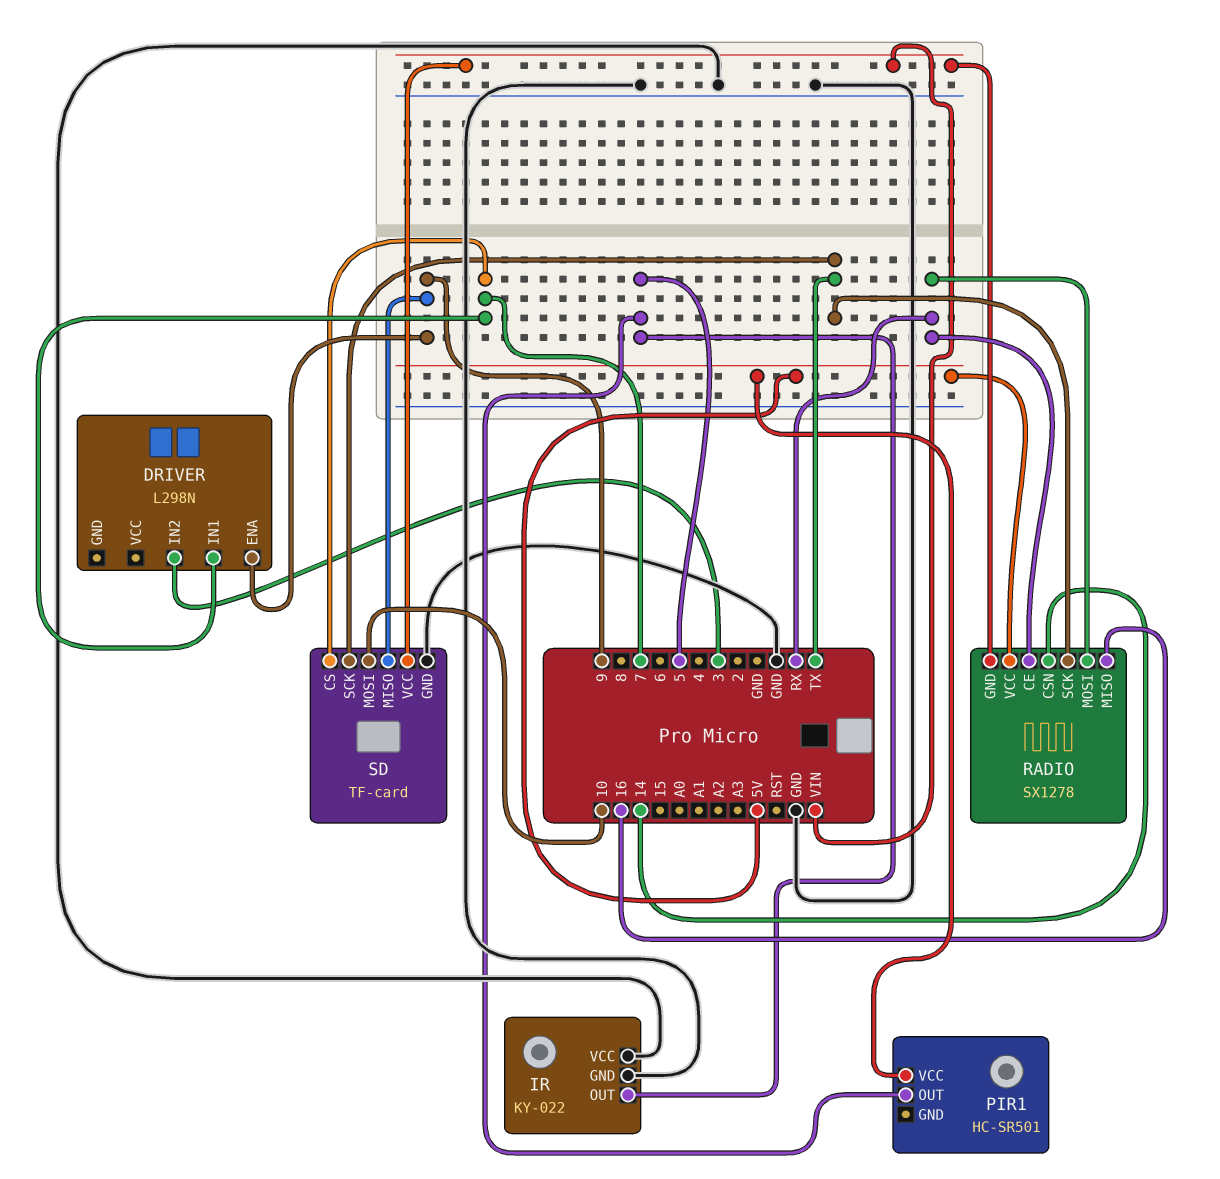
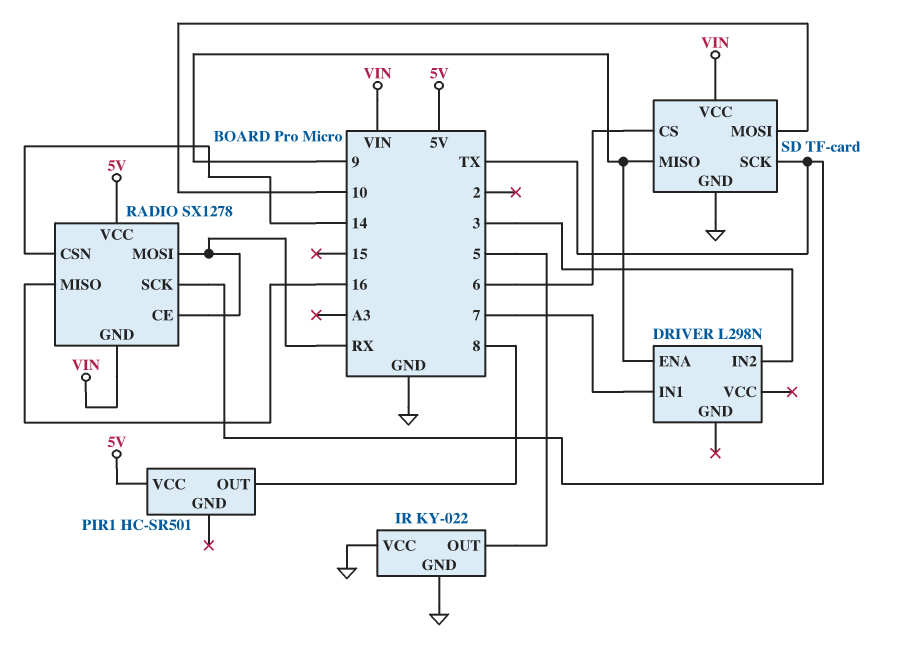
PIR1 pin OUT: 5 -> 8
SD pin CS: 7 -> 6

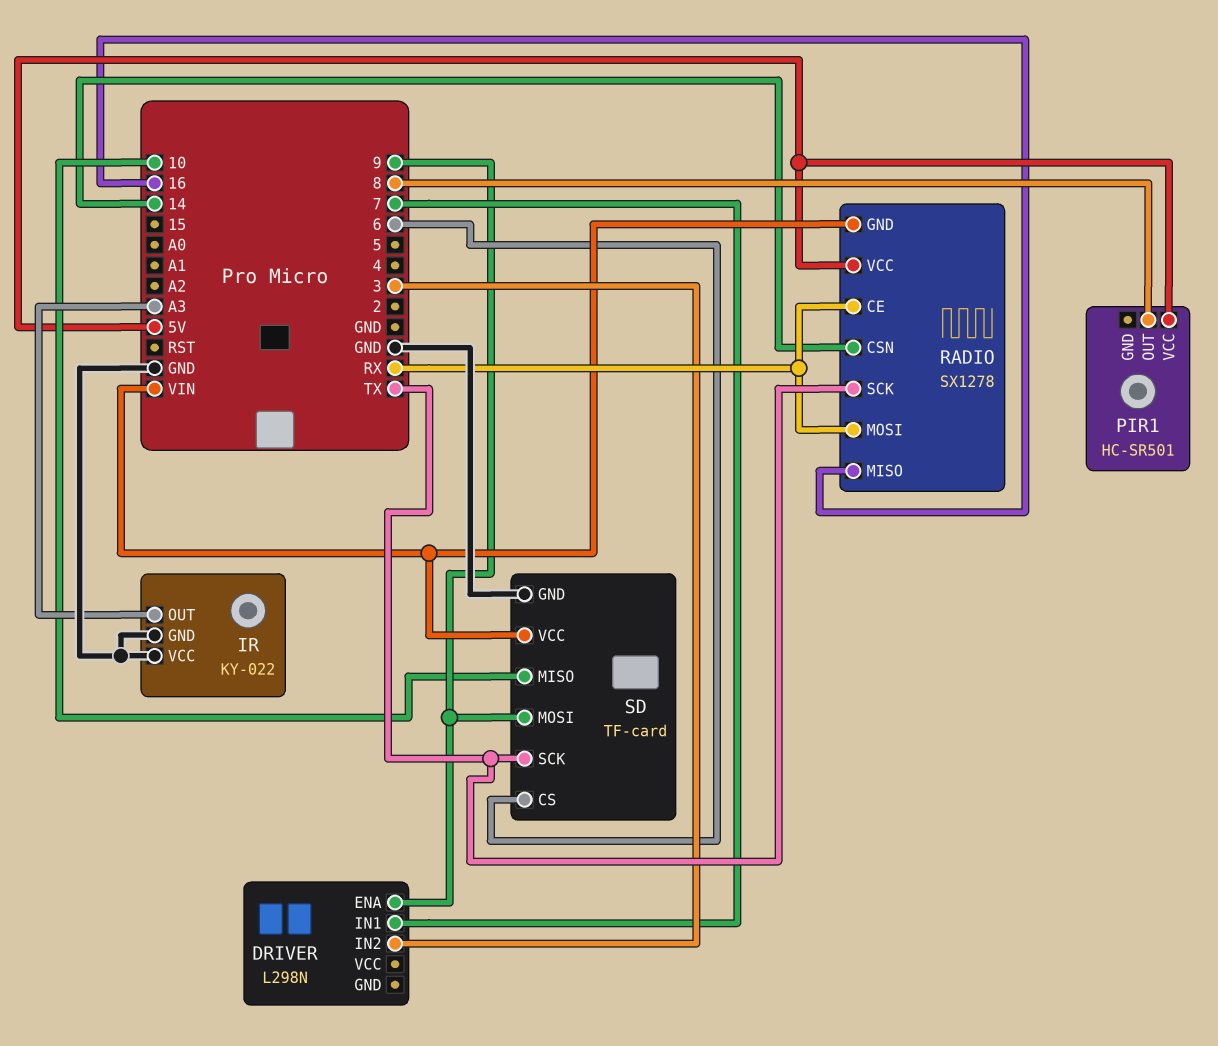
IR pin OUT: 5 -> A3
SD pin MISO: 9 -> 10
SD pin MOSI: 10 -> 9

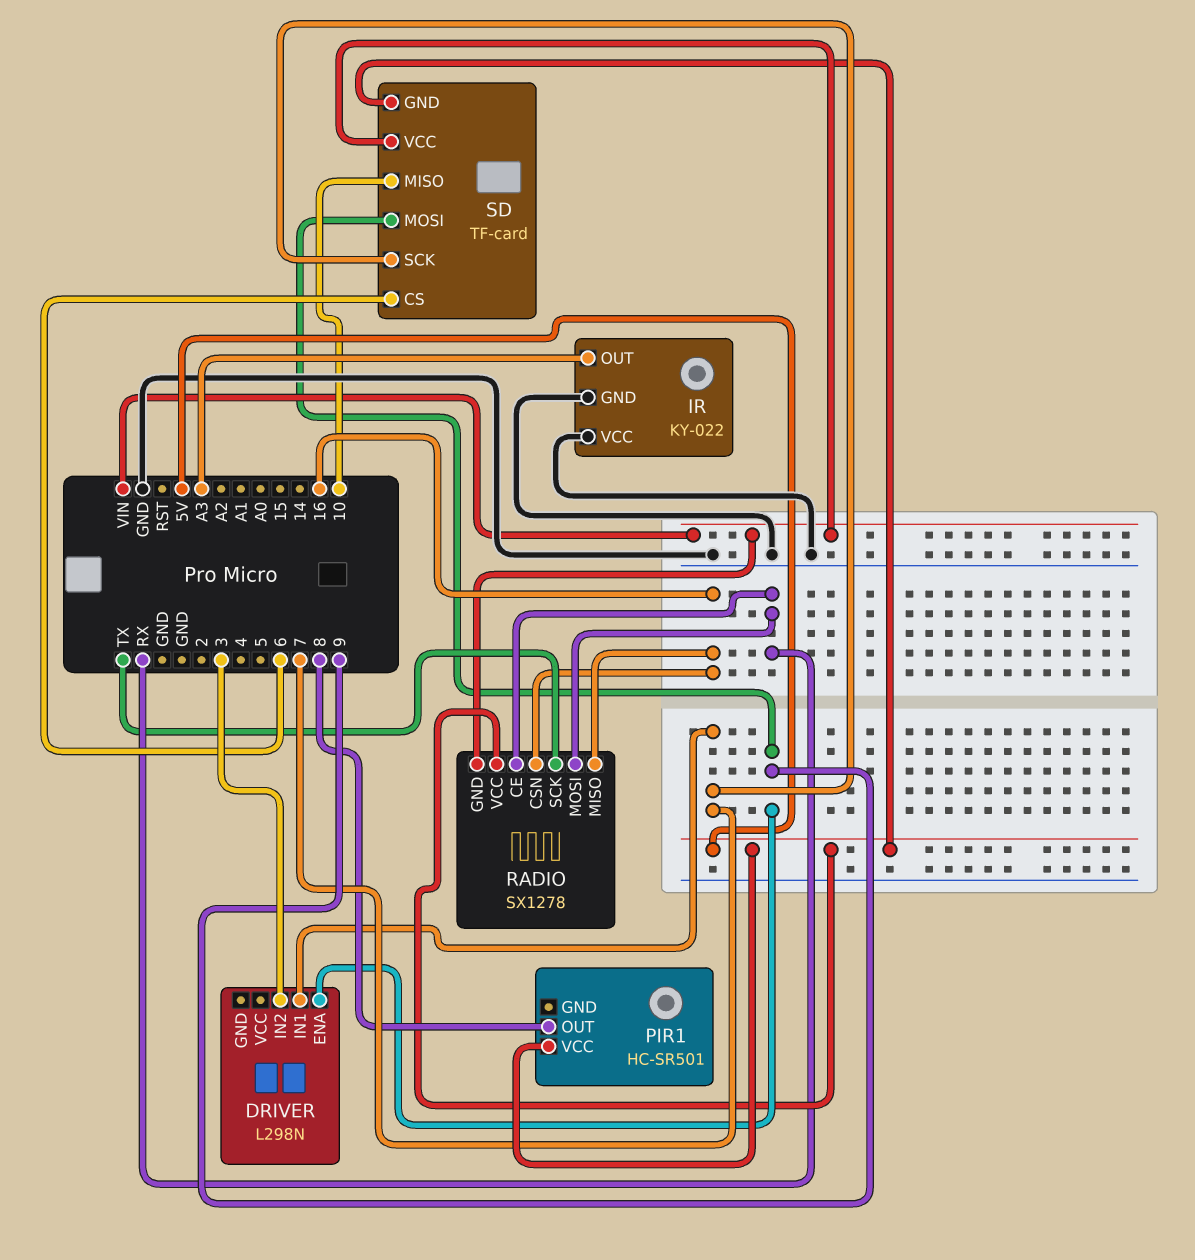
RADIO pin CSN: 14 -> 16
SD pin GND: GND -> 5V
SD pin SCK: TX -> 7

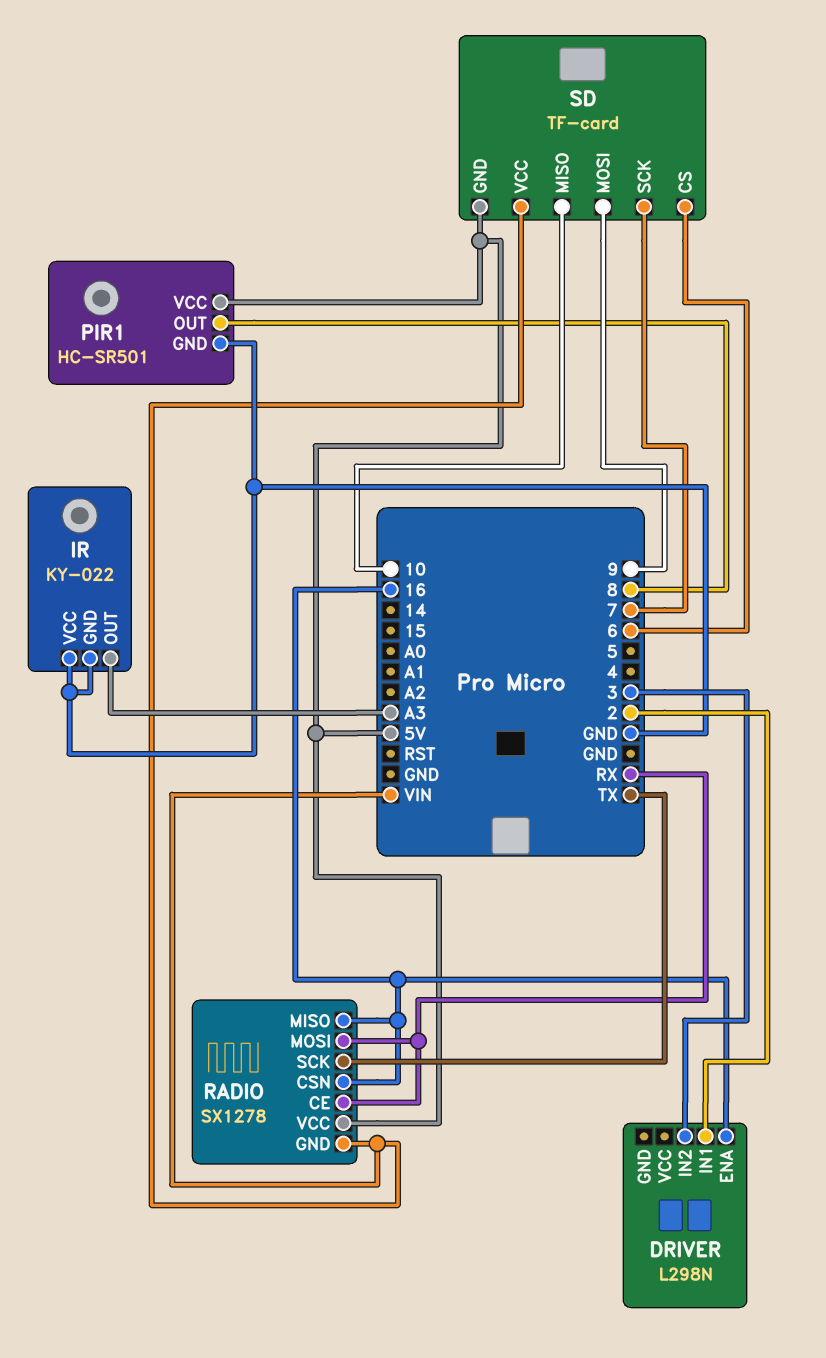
DRIVER pin ENA: 9 -> 16
DRIVER pin IN1: 7 -> 2
PIR1 pin GND: none -> GND

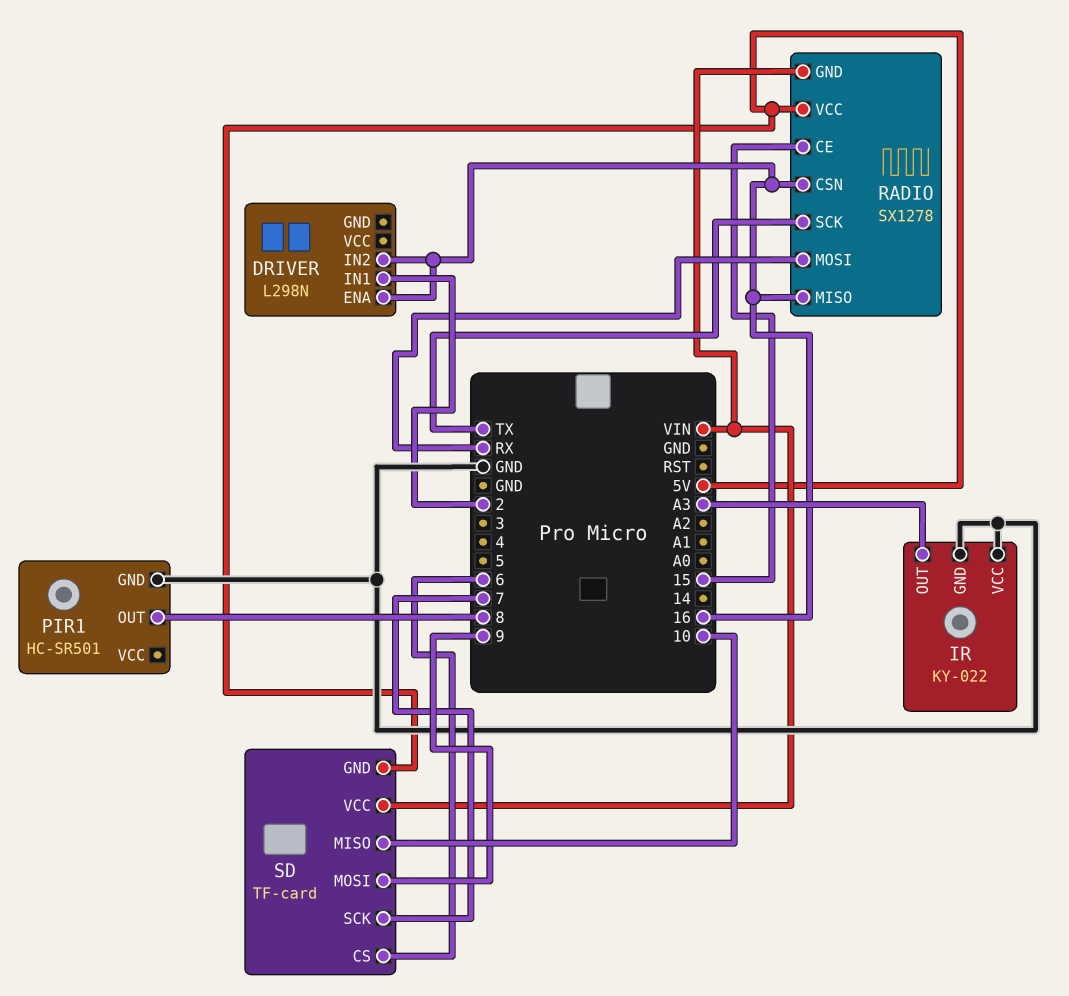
DRIVER pin IN2: 3 -> 16
PIR1 pin VCC: 5V -> none
RADIO pin CE: RX -> 15

